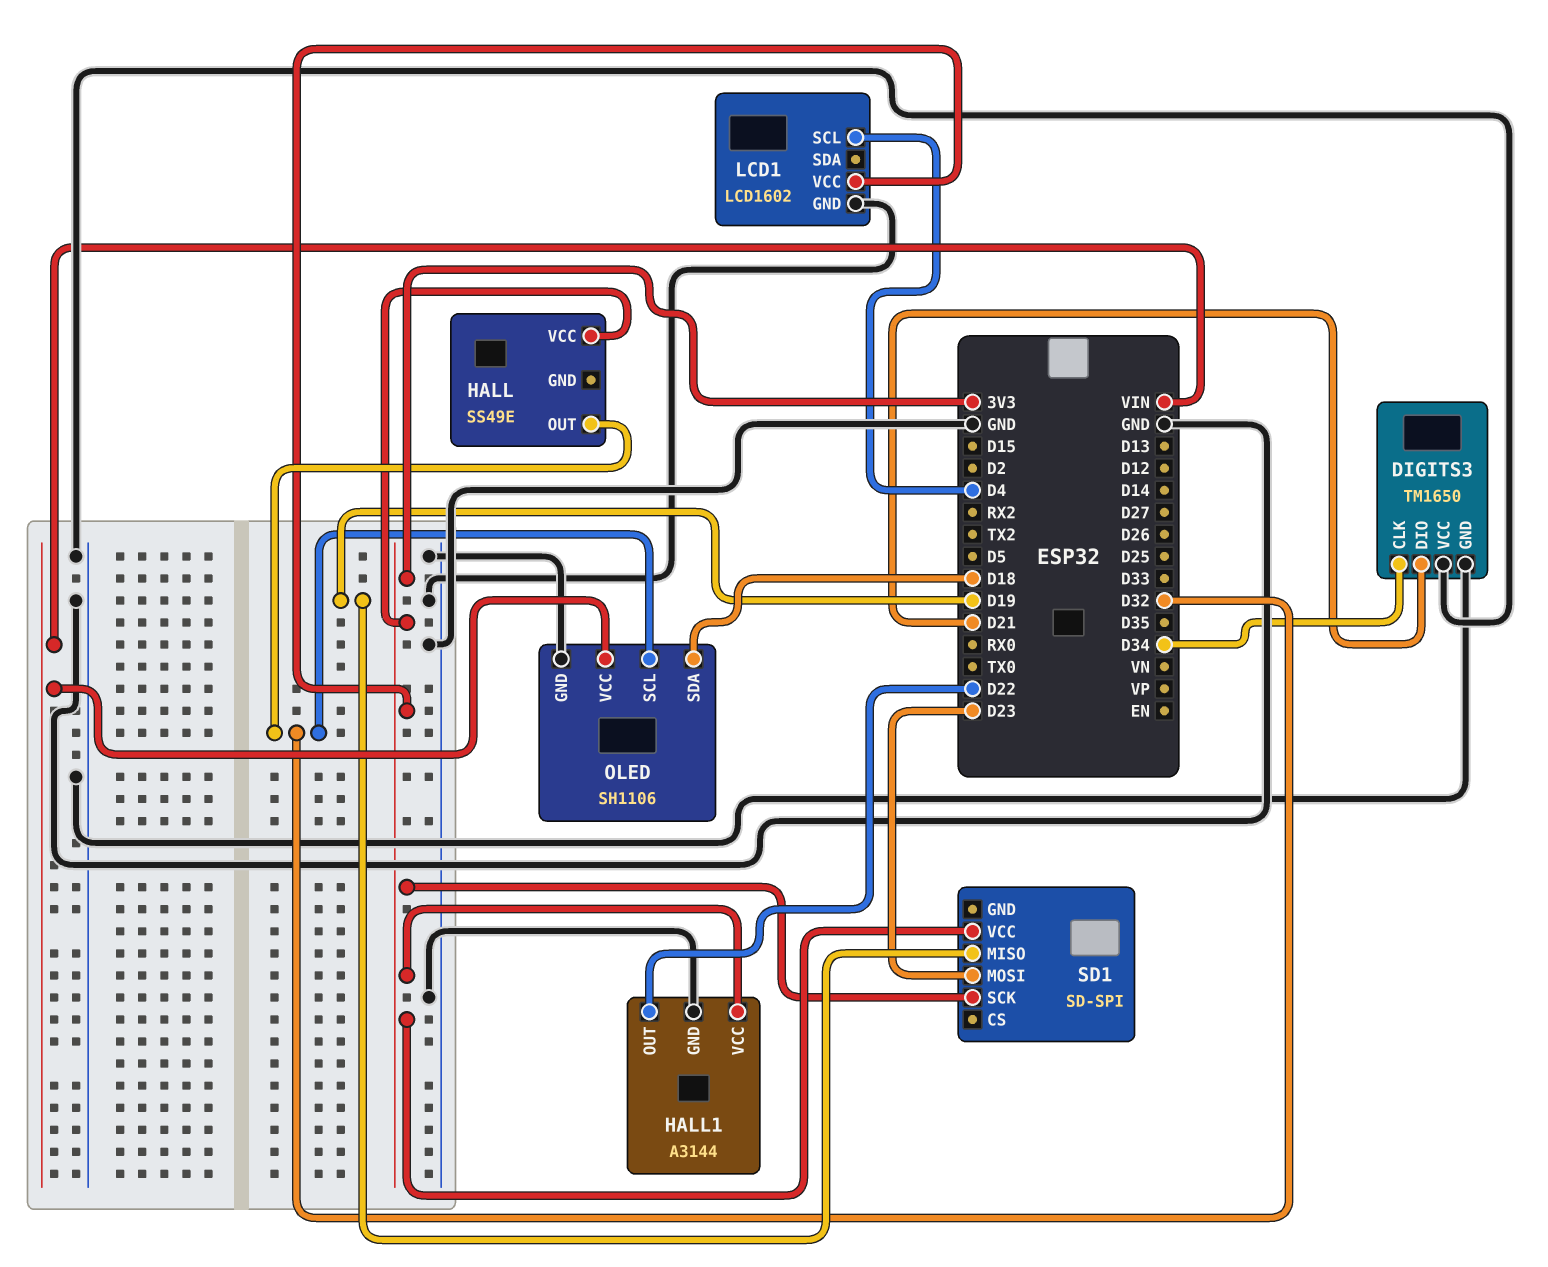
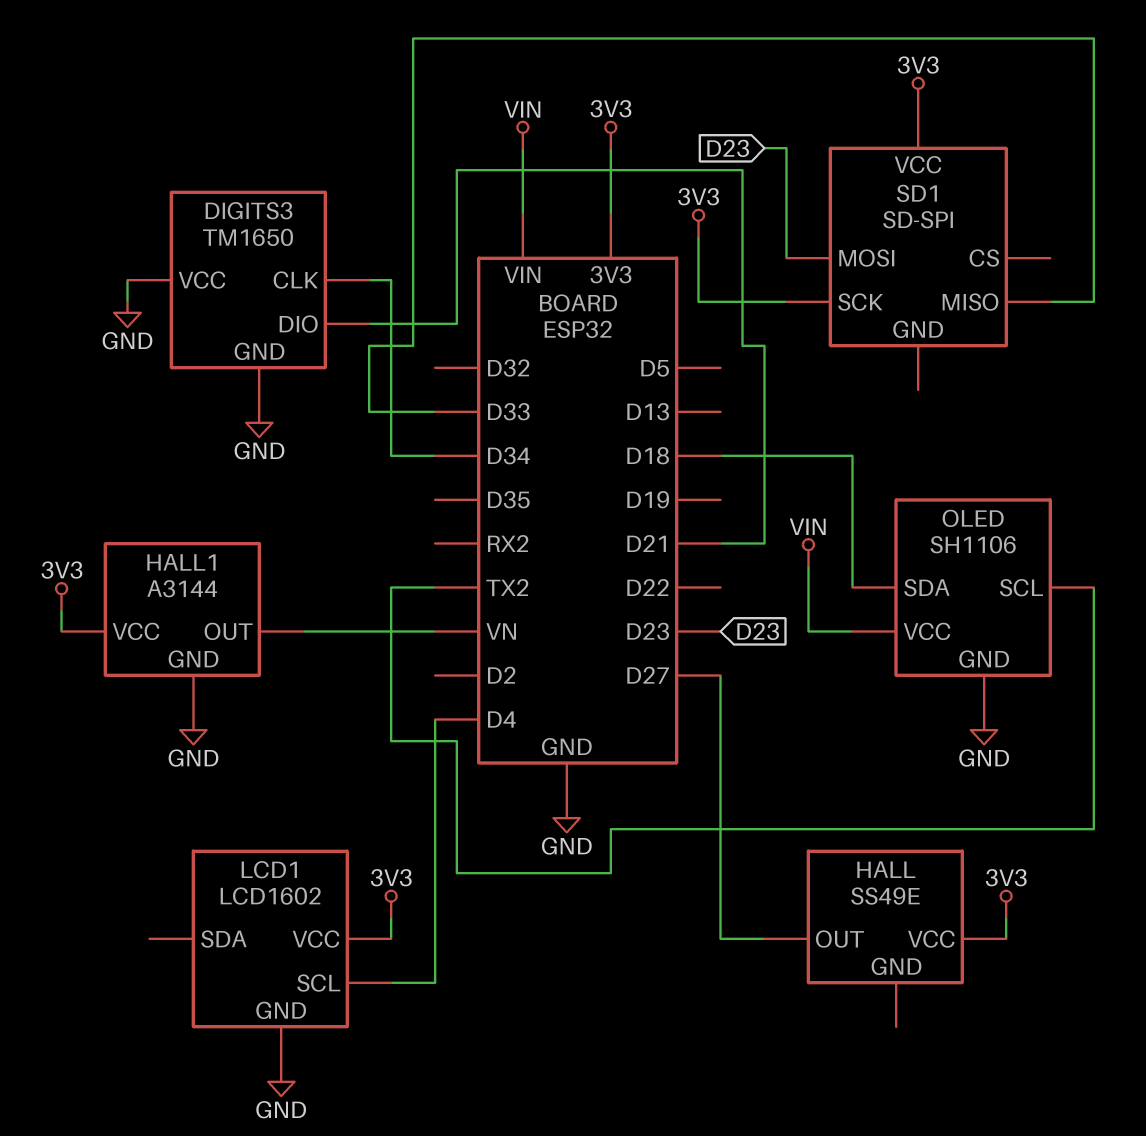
HALL pin OUT: D32 -> D27
HALL1 pin OUT: D22 -> VN
OLED pin SCL: D32 -> TX2
SD1 pin MISO: D19 -> D33

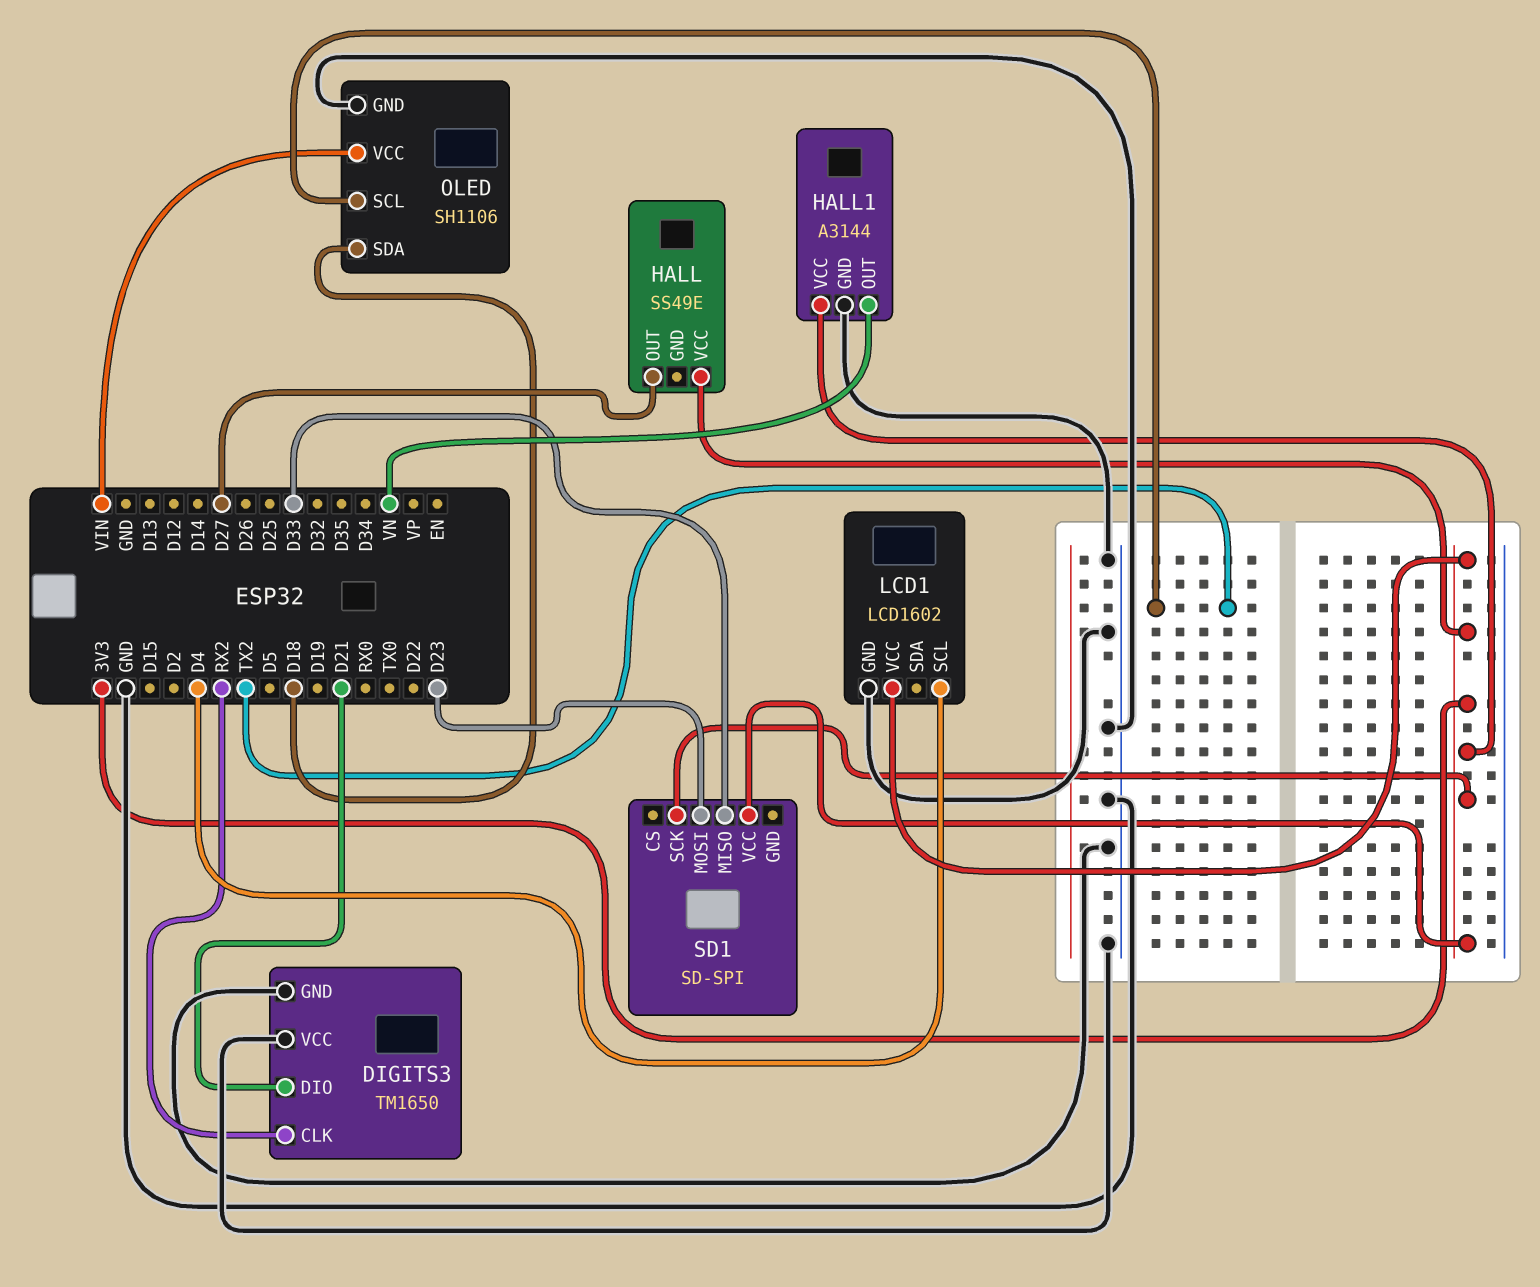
DIGITS3 pin CLK: D34 -> RX2

